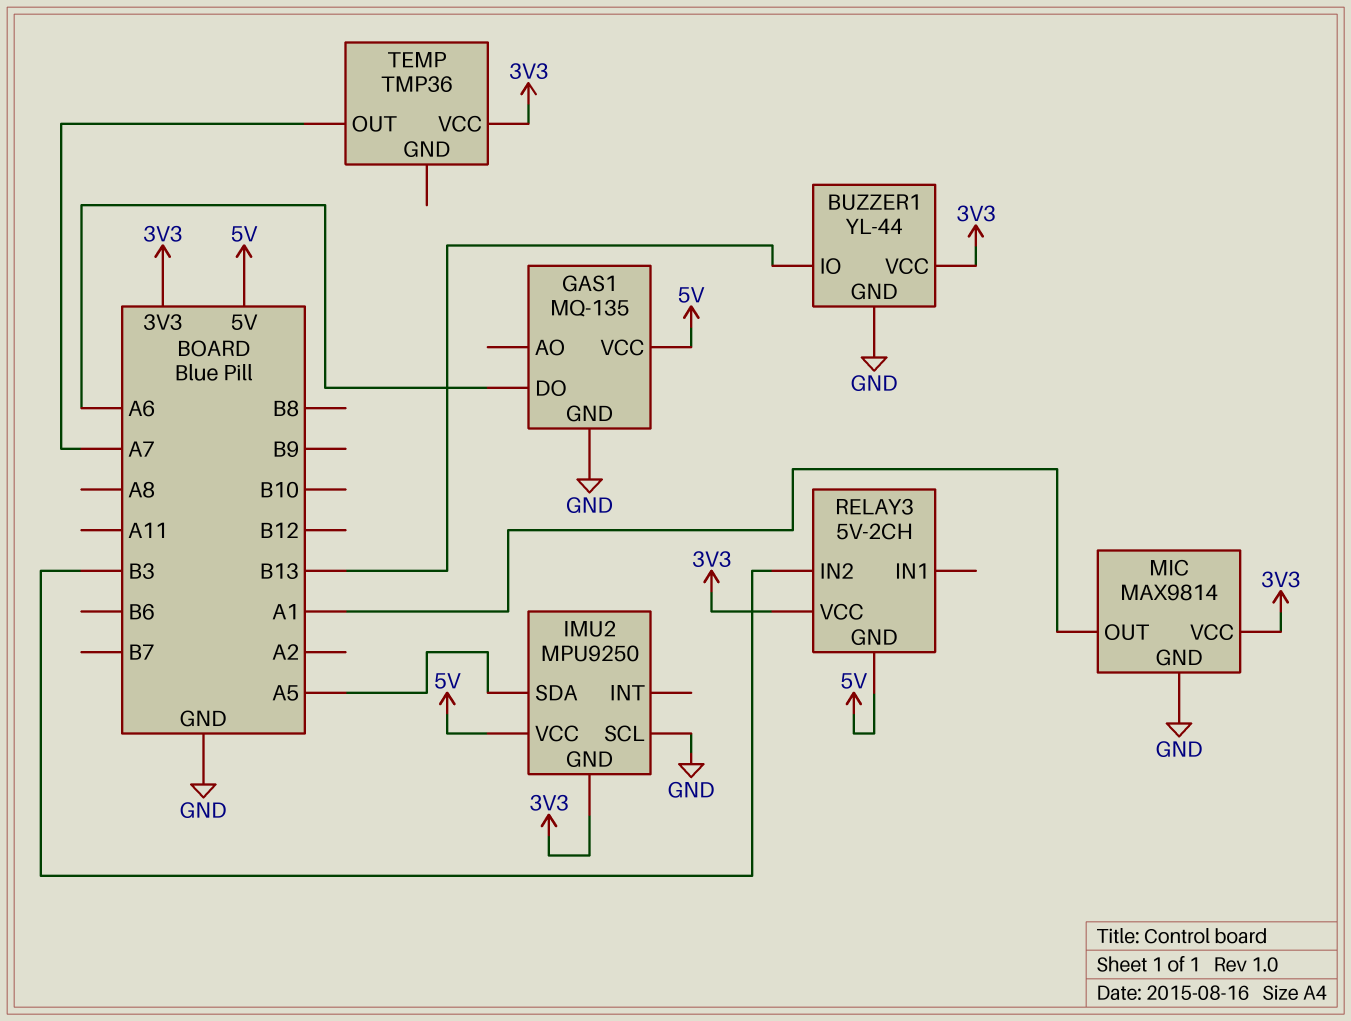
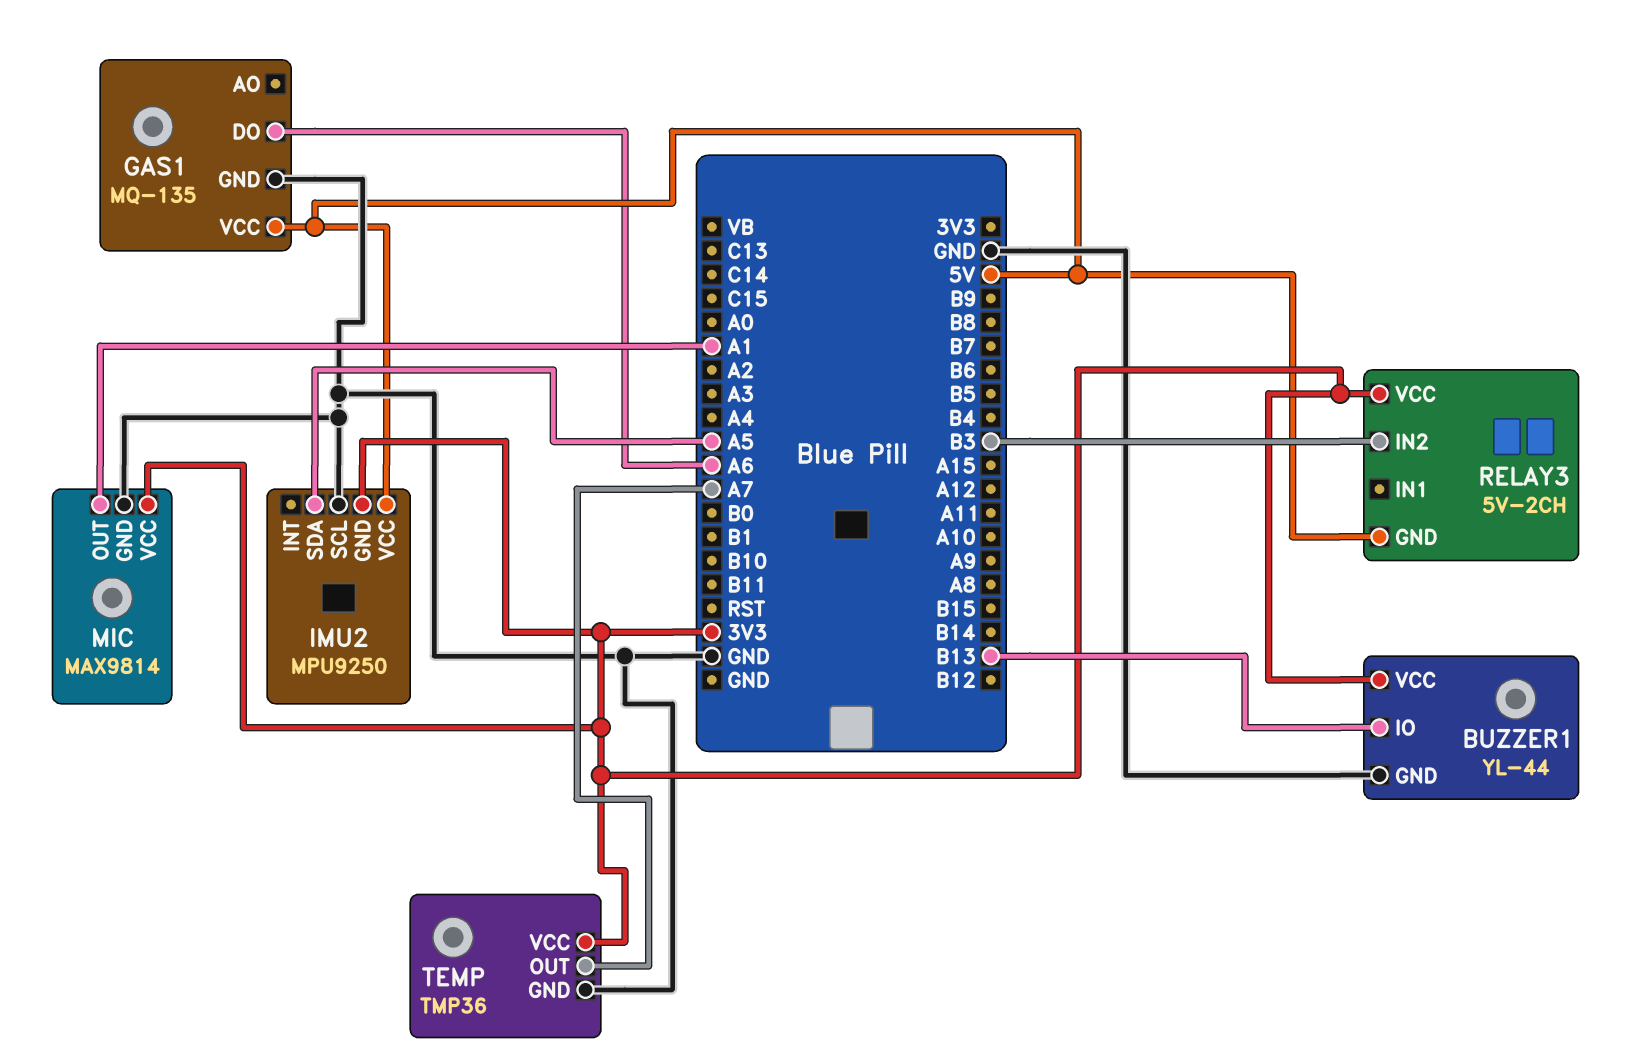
TEMP pin GND: none -> GND

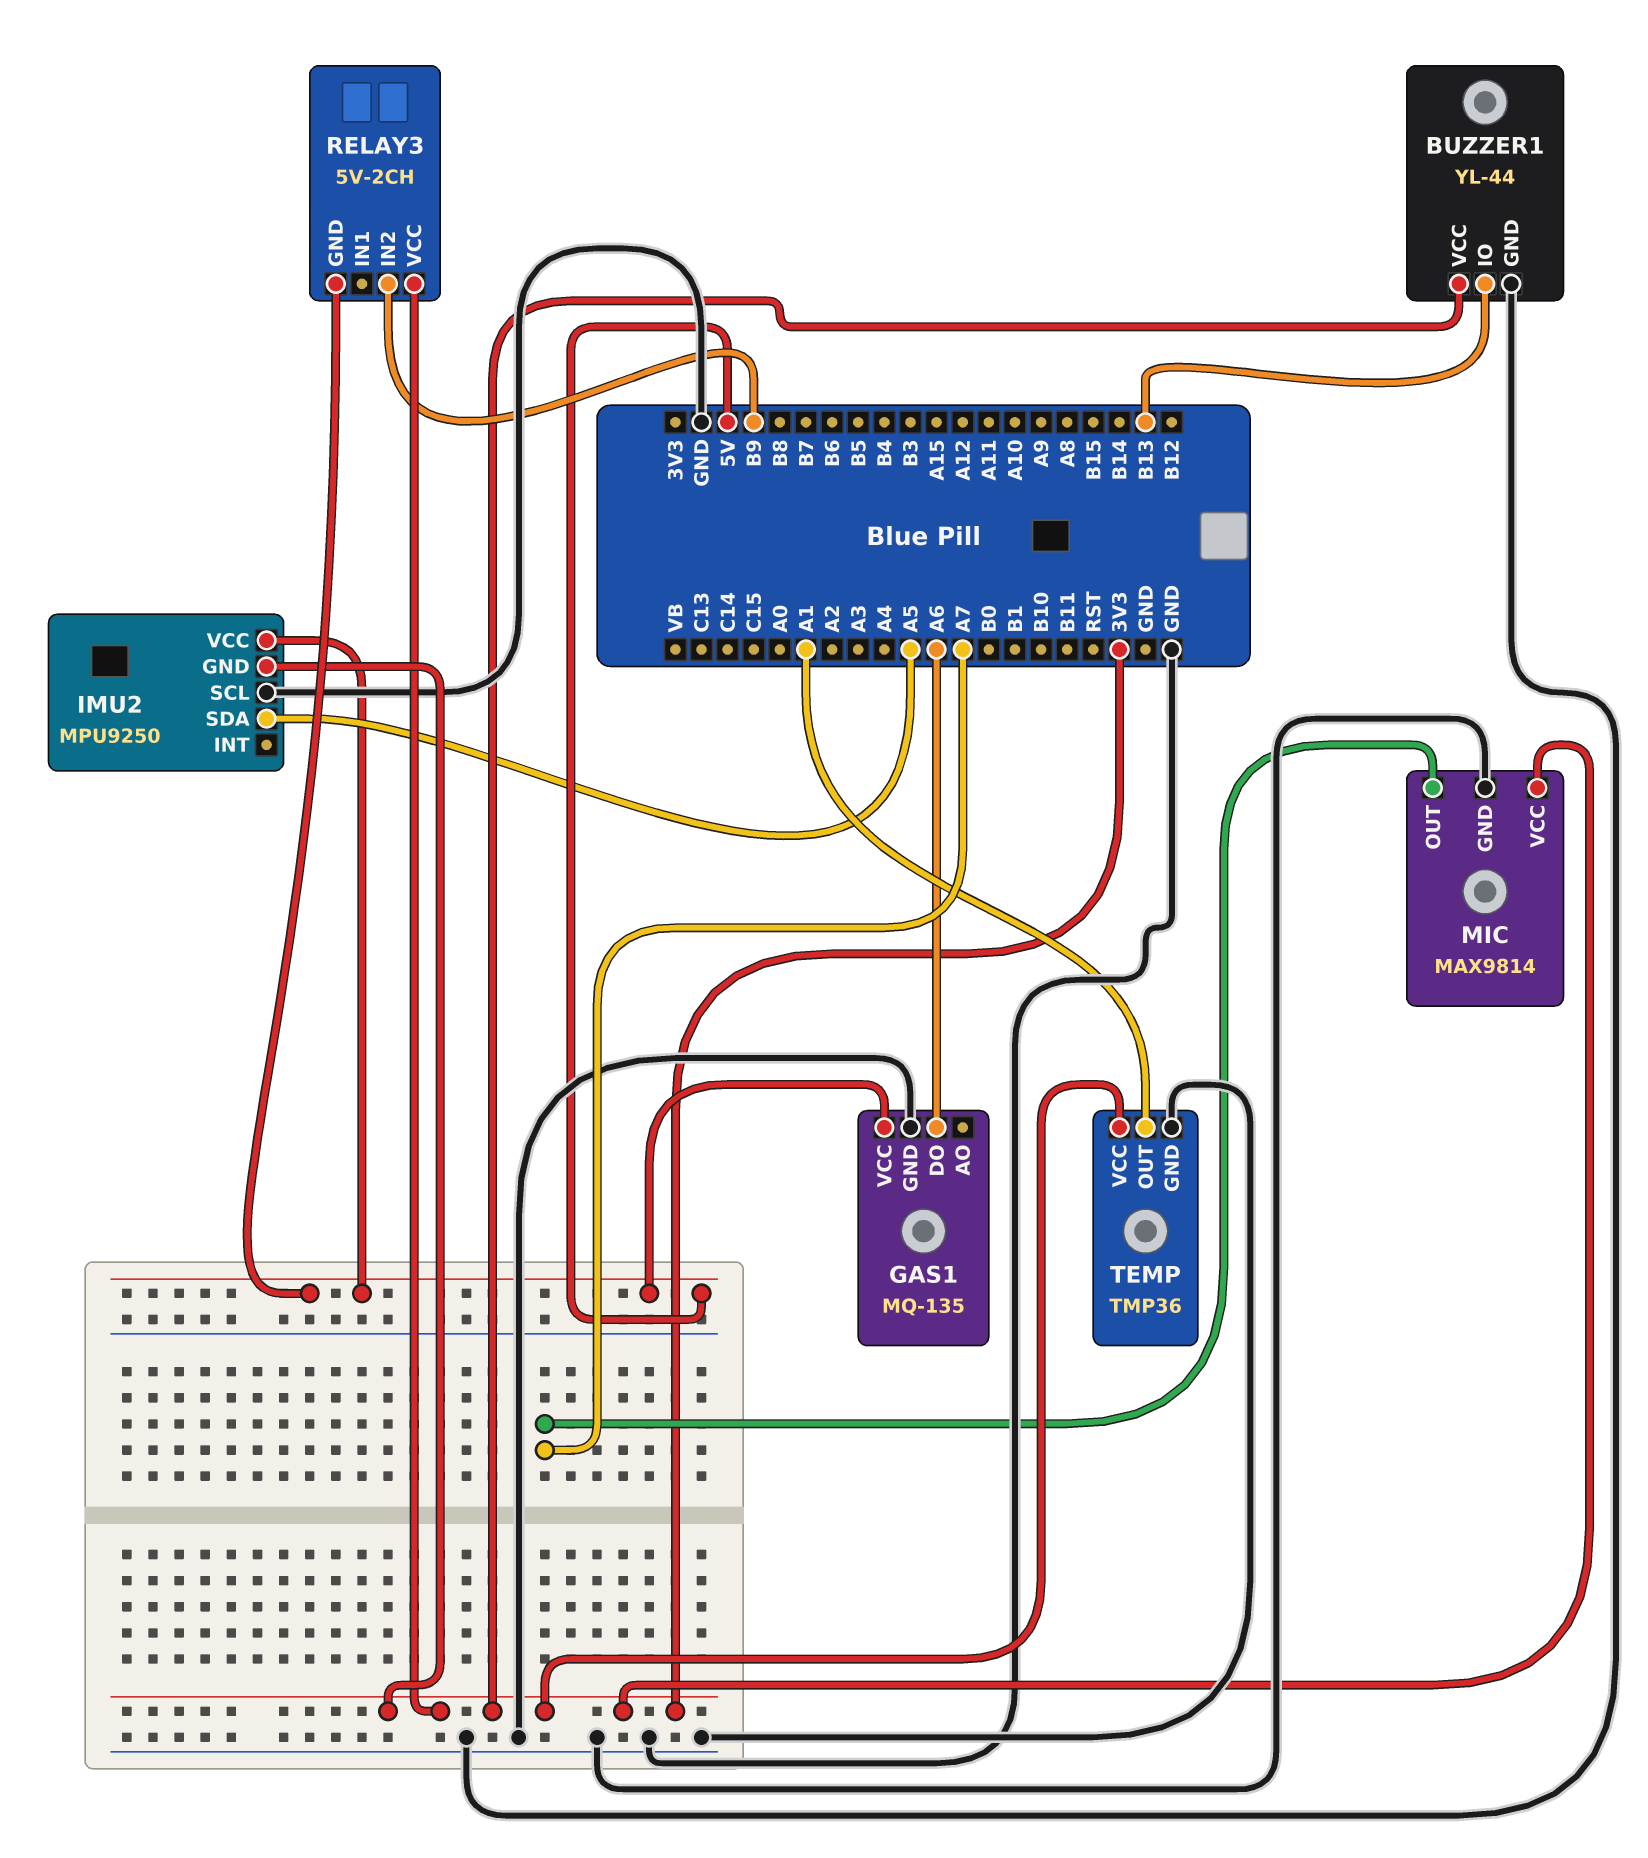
MIC pin OUT: A1 -> A7
RELAY3 pin IN2: B3 -> B9
TEMP pin OUT: A7 -> A1

